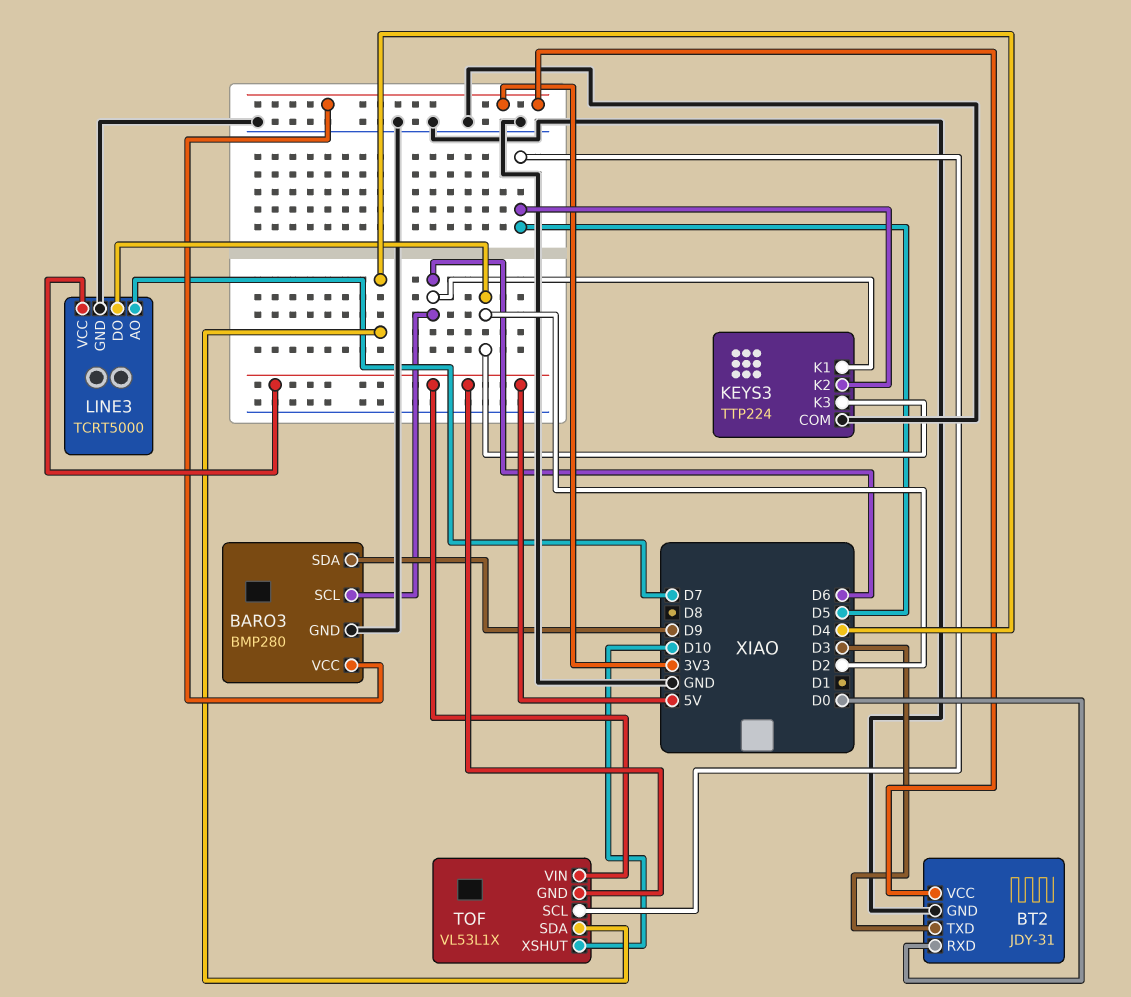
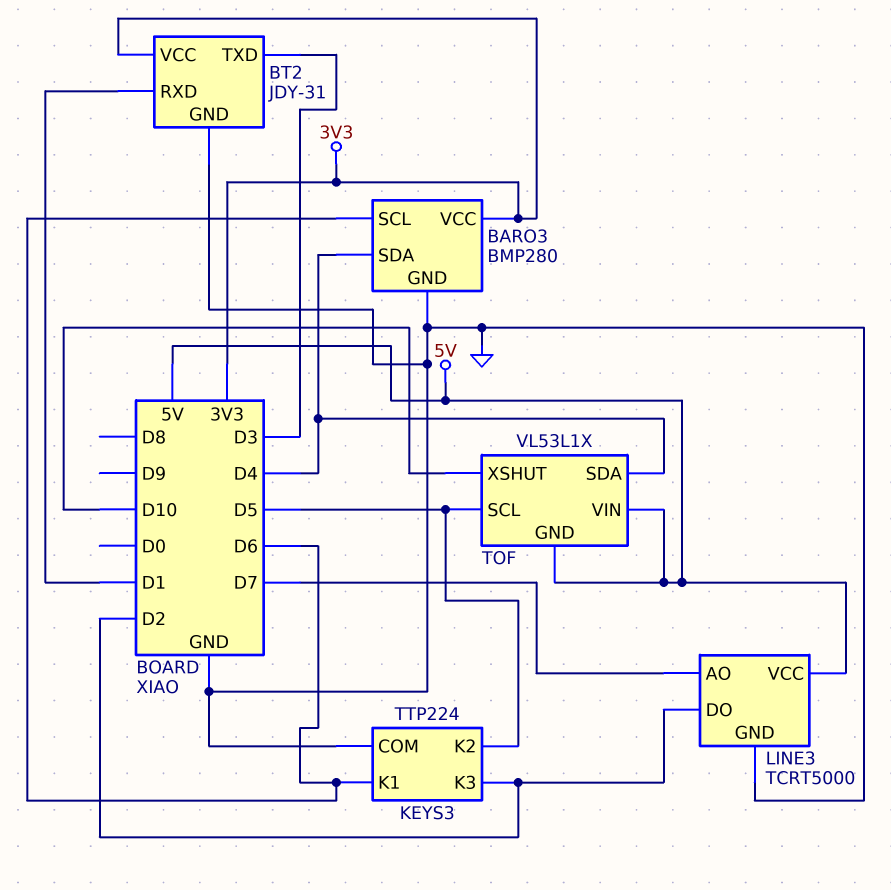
BARO3 pin SDA: D9 -> D4
BT2 pin RXD: D0 -> D1

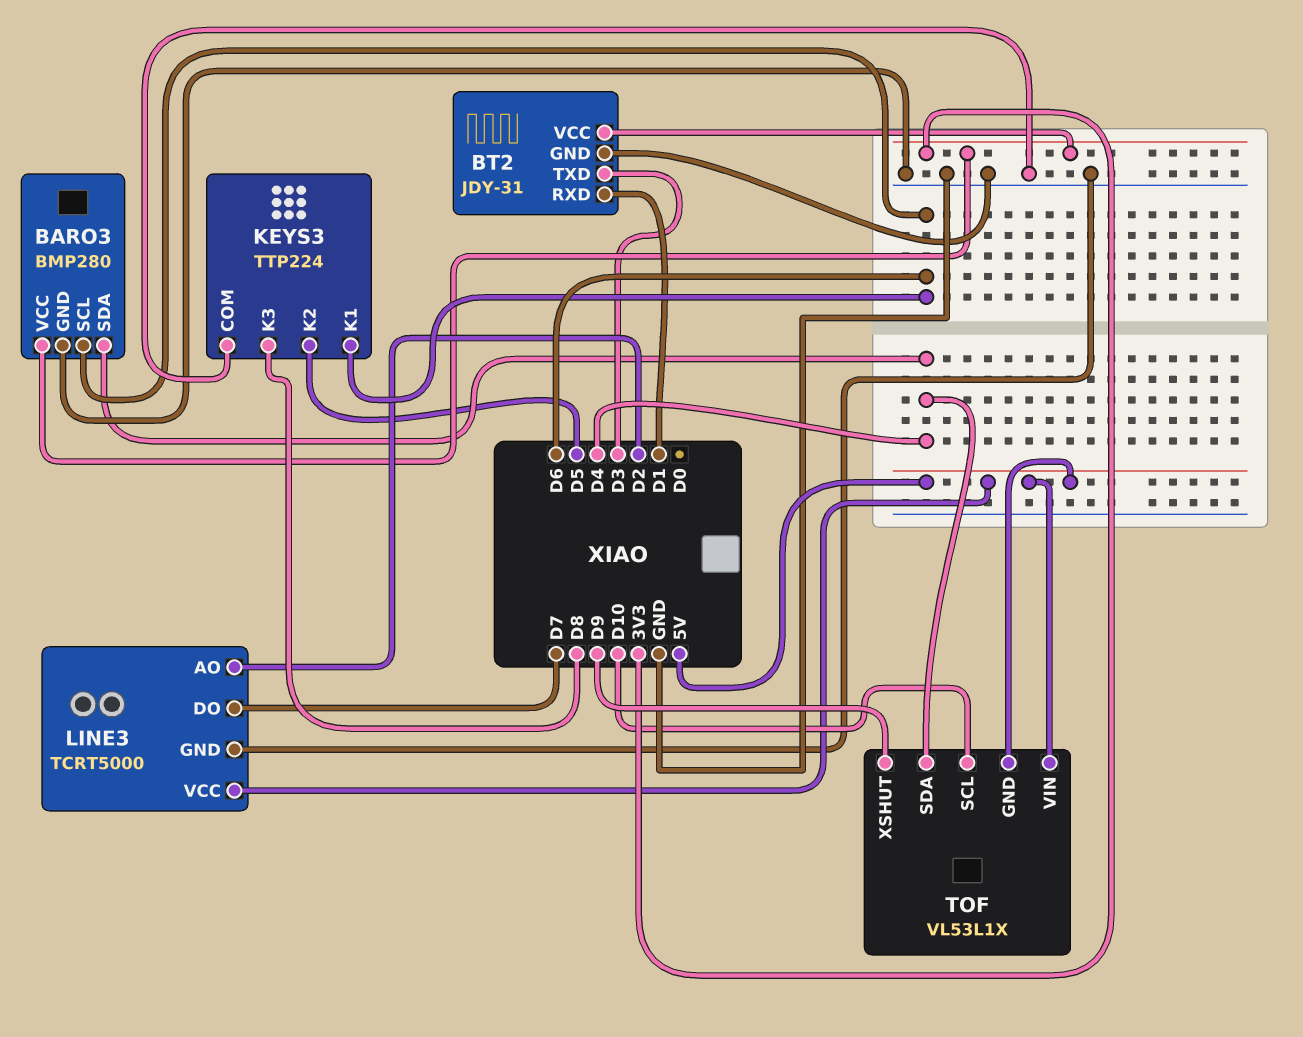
KEYS3 pin K3: D2 -> D8
LINE3 pin AO: D7 -> D2
LINE3 pin DO: D2 -> D7
TOF pin SCL: D5 -> D10
TOF pin XSHUT: D10 -> D9

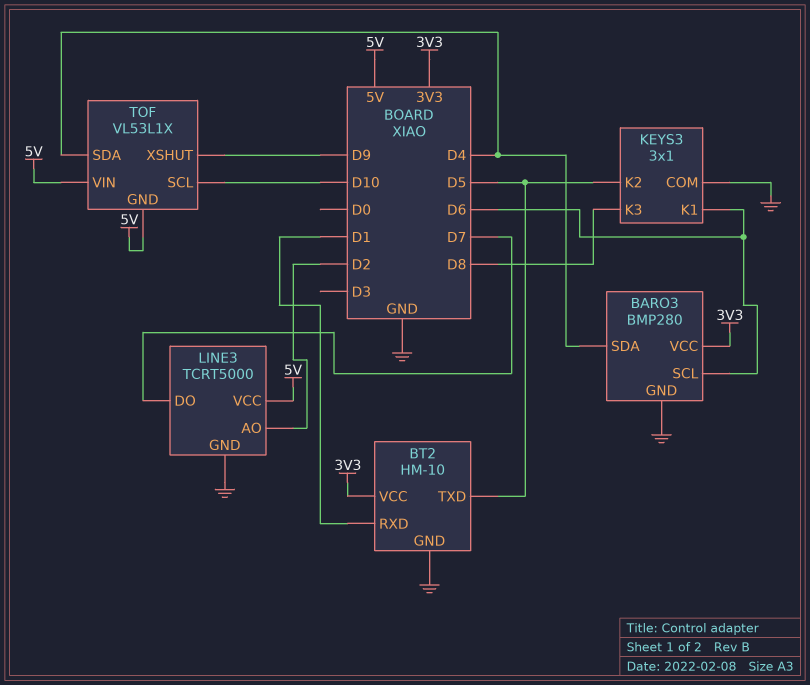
BT2: JDY-31 -> HM-10
BT2 pin TXD: D3 -> D5
KEYS3: TTP224 -> 3x1

